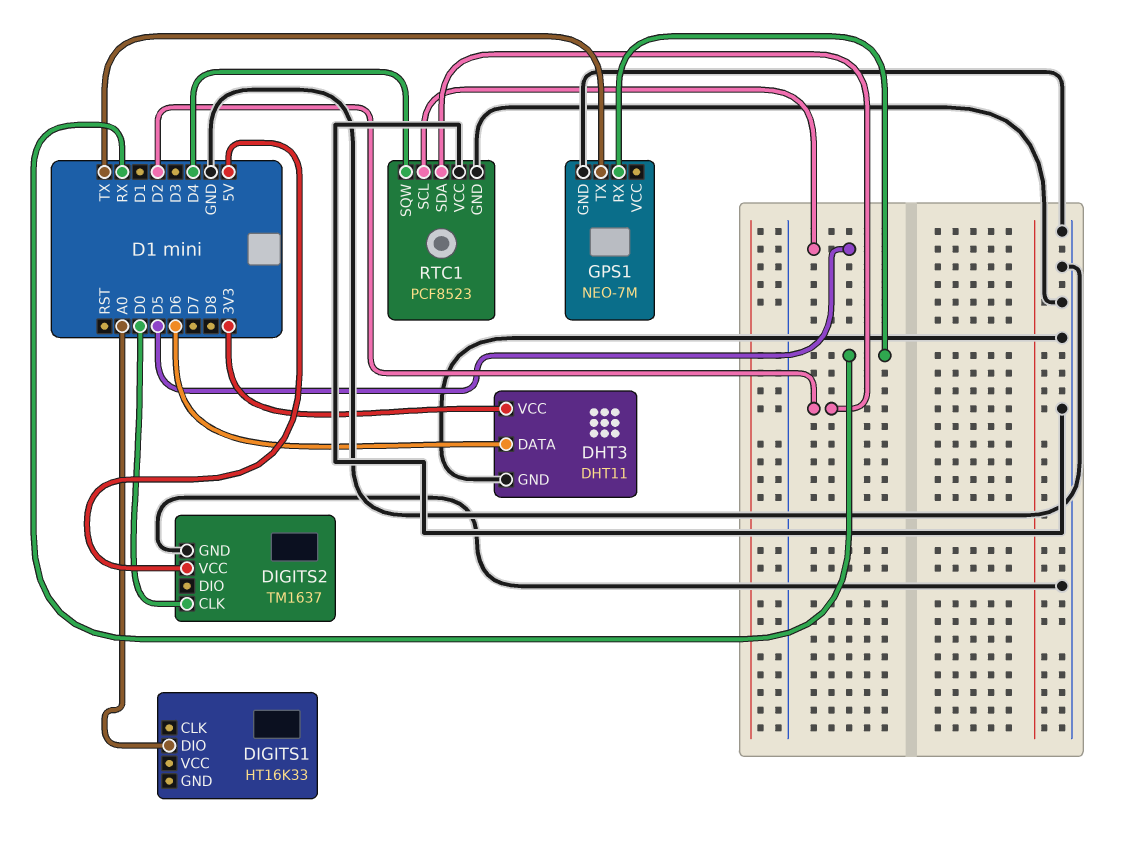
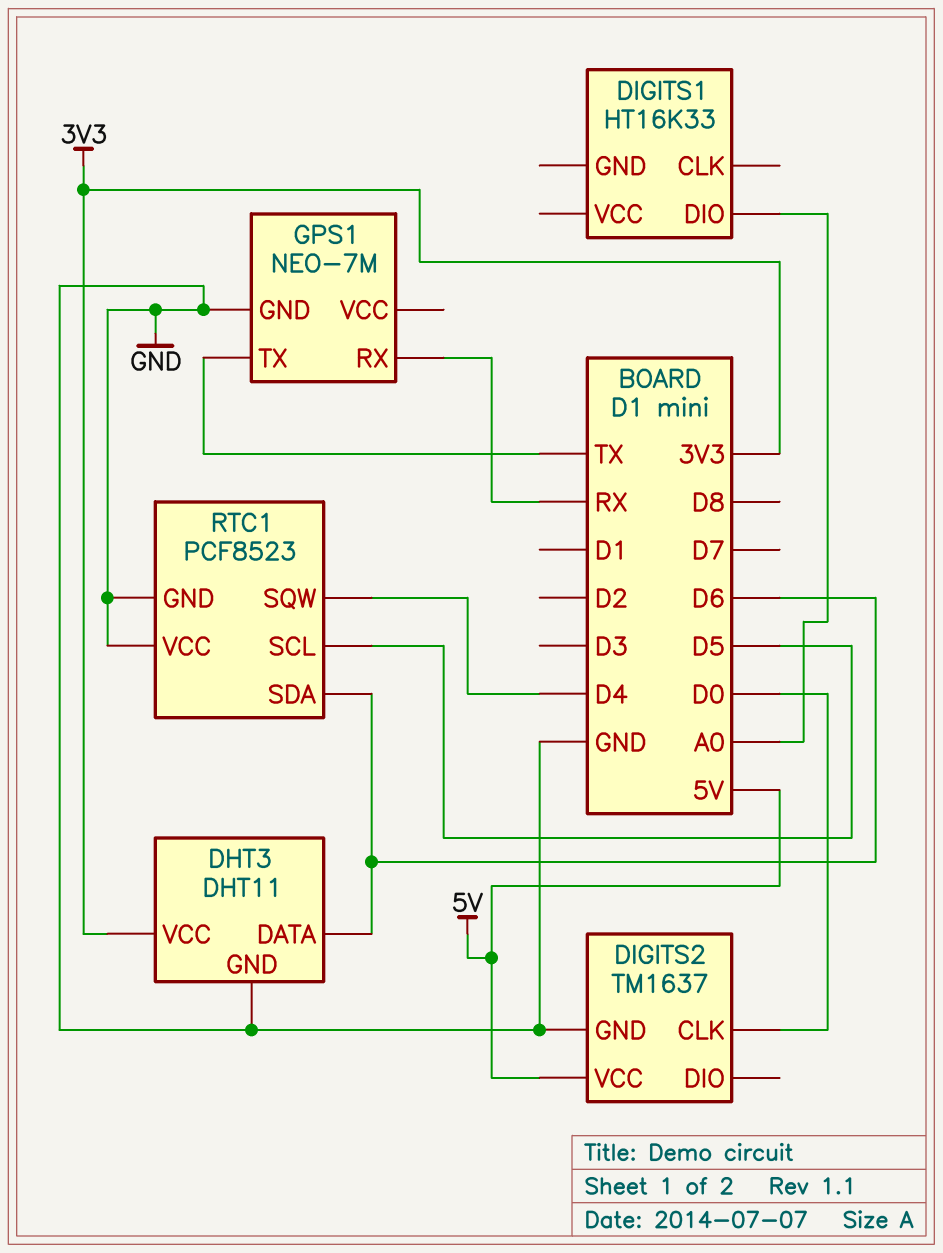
RTC1 pin SDA: D2 -> D6

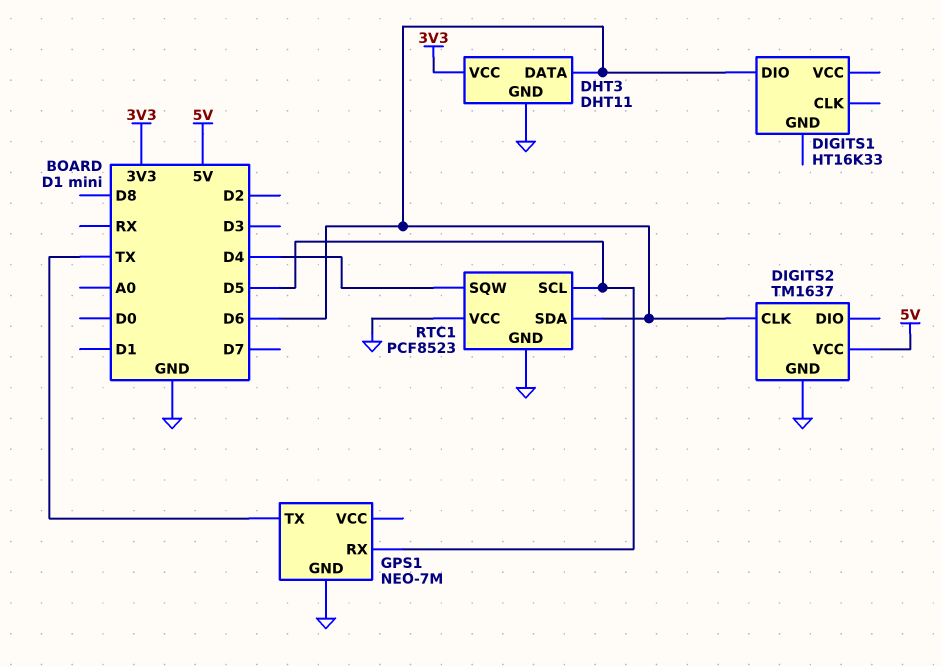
DIGITS1 pin DIO: A0 -> D6
DIGITS2 pin CLK: D0 -> D6
GPS1 pin RX: RX -> D5

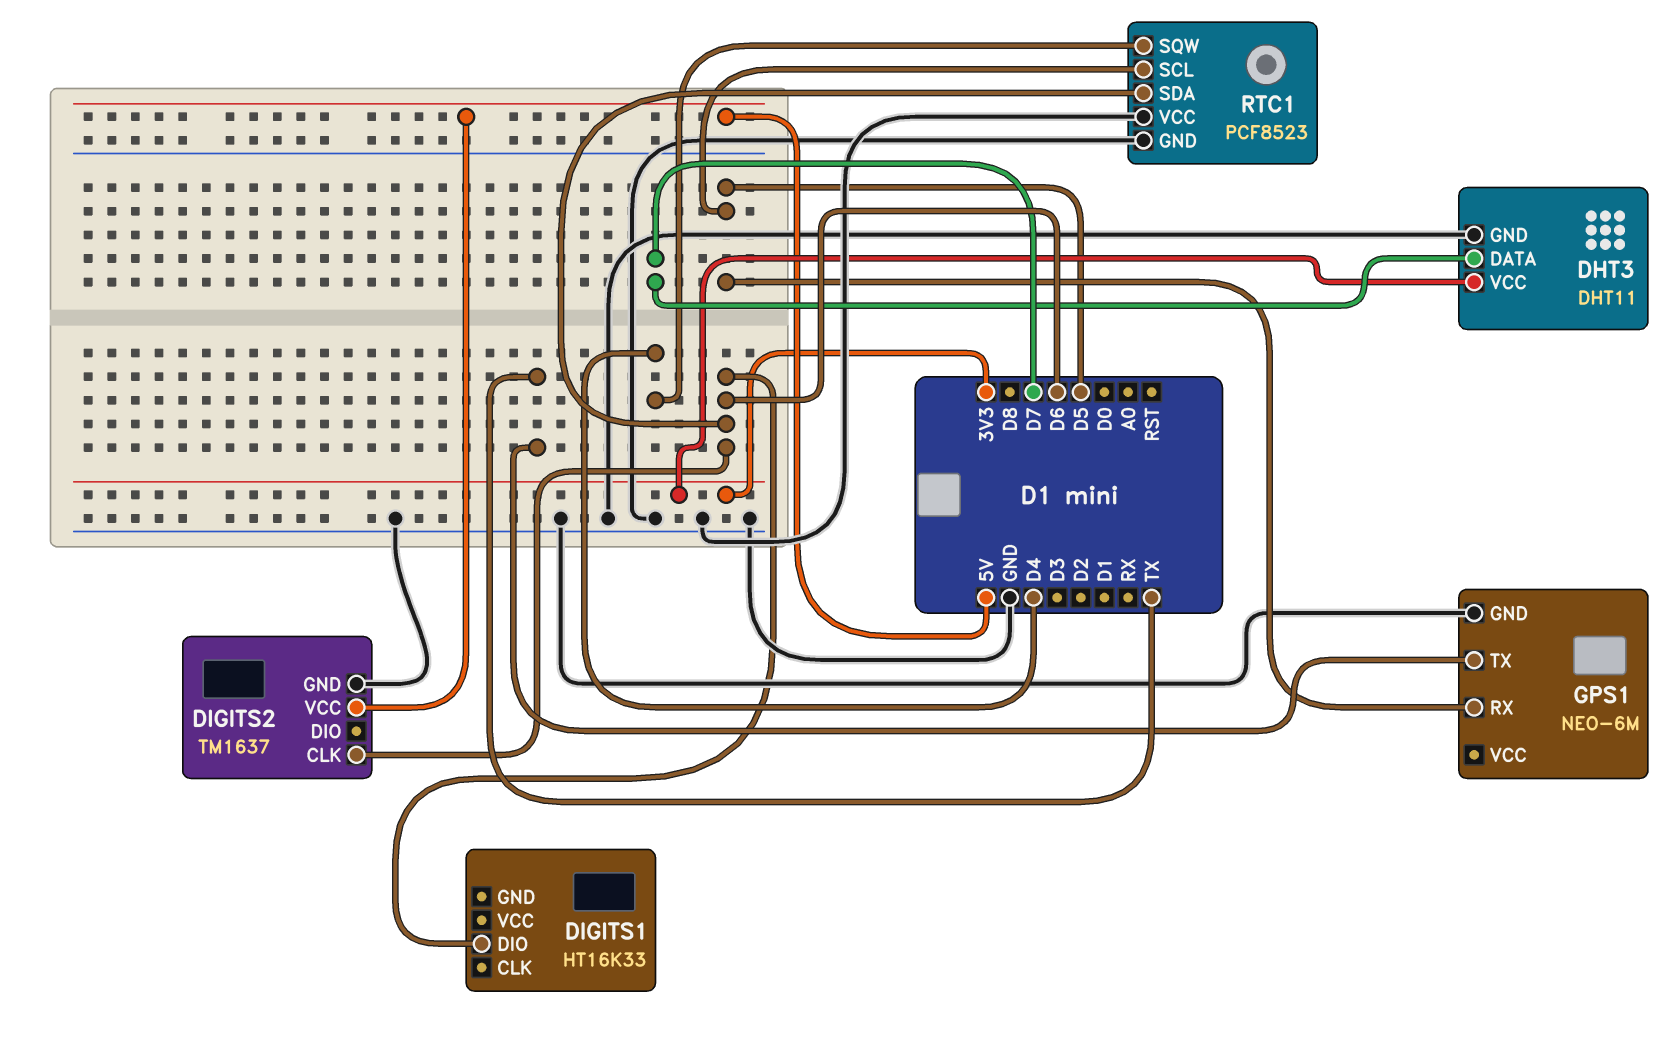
DHT3 pin DATA: D6 -> D7
GPS1: NEO-7M -> NEO-6M

